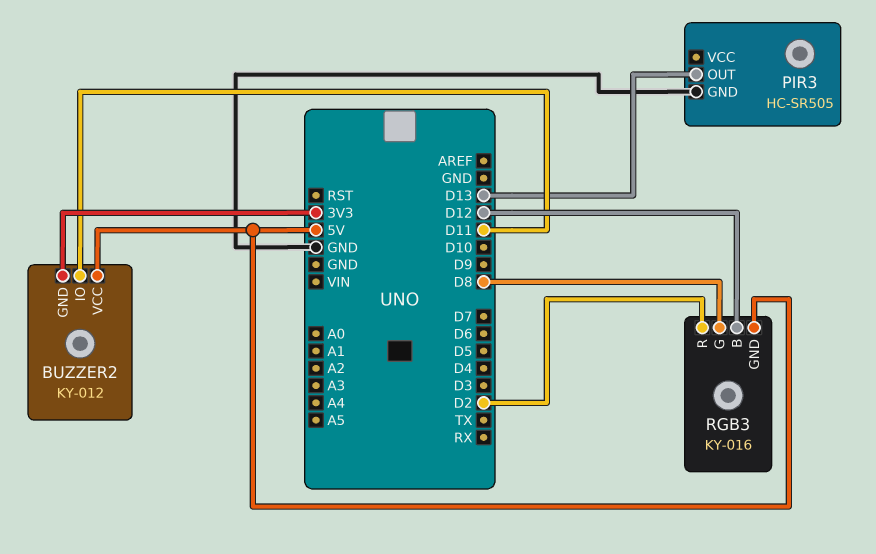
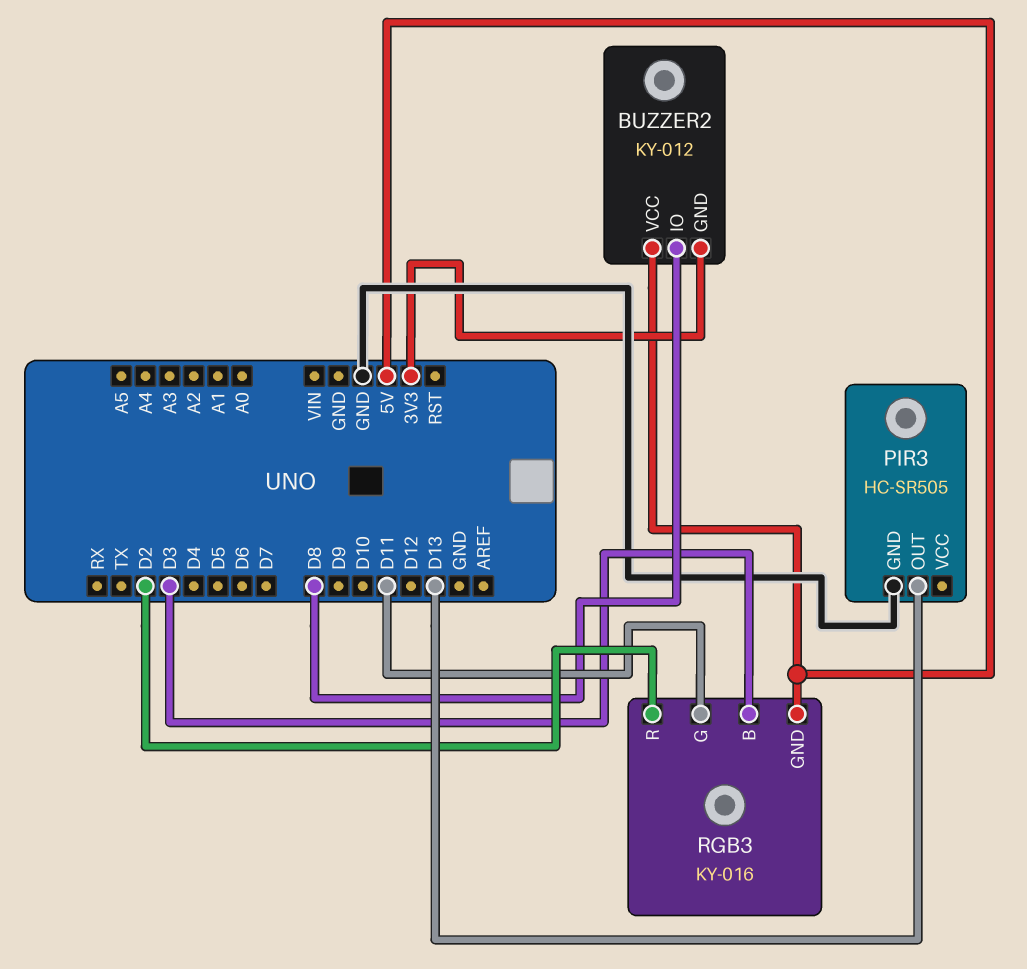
BUZZER2 pin IO: D11 -> D8
RGB3 pin B: D12 -> D3
RGB3 pin G: D8 -> D11

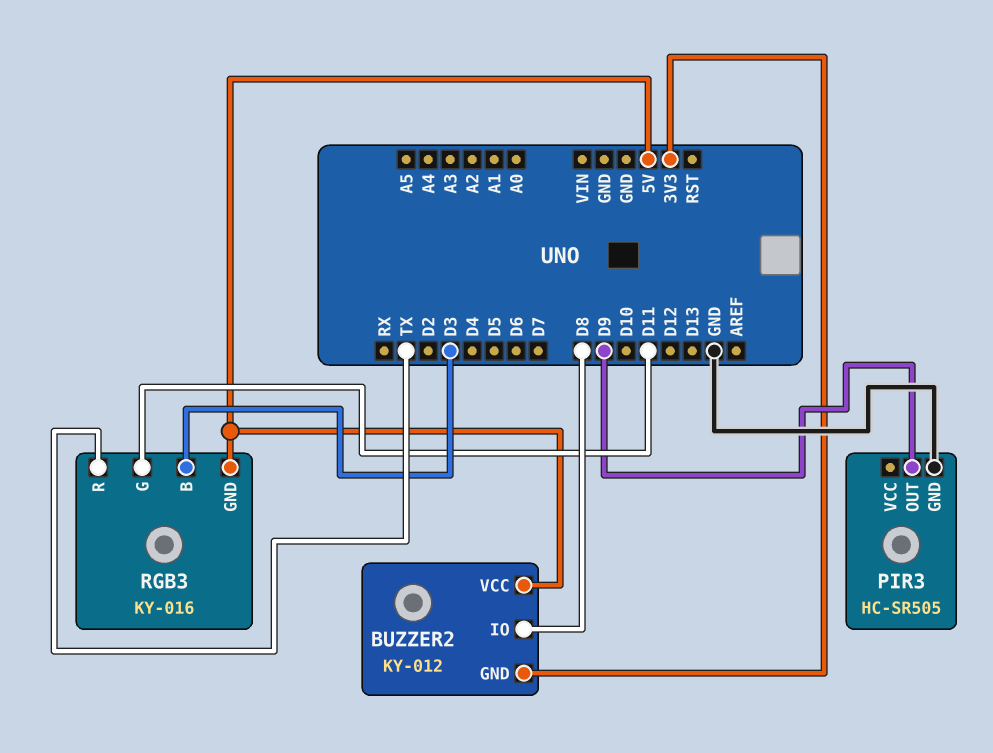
PIR3 pin OUT: D13 -> D9
RGB3 pin R: D2 -> TX

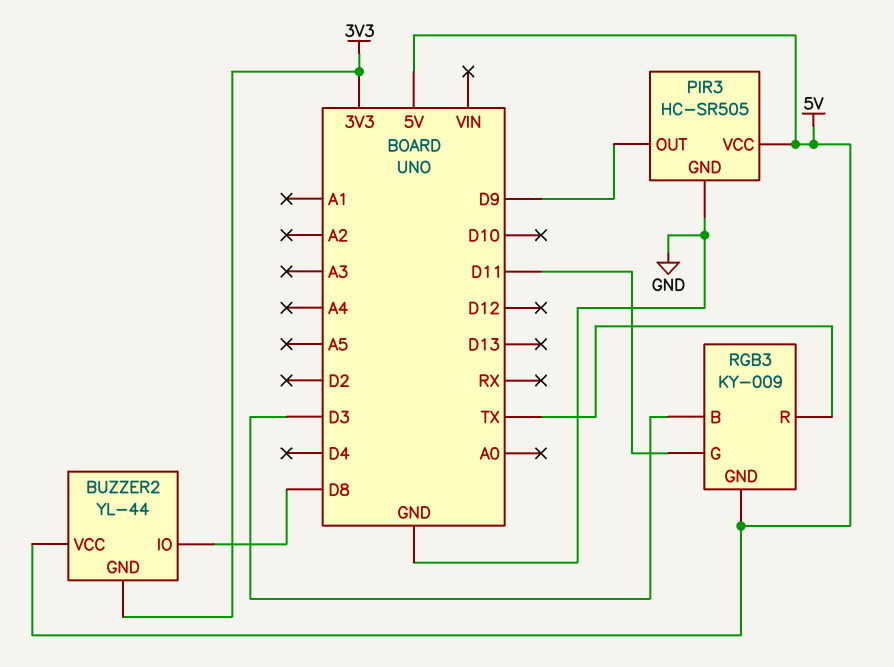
BUZZER2: KY-012 -> YL-44
PIR3 pin VCC: none -> 5V
RGB3: KY-016 -> KY-009

